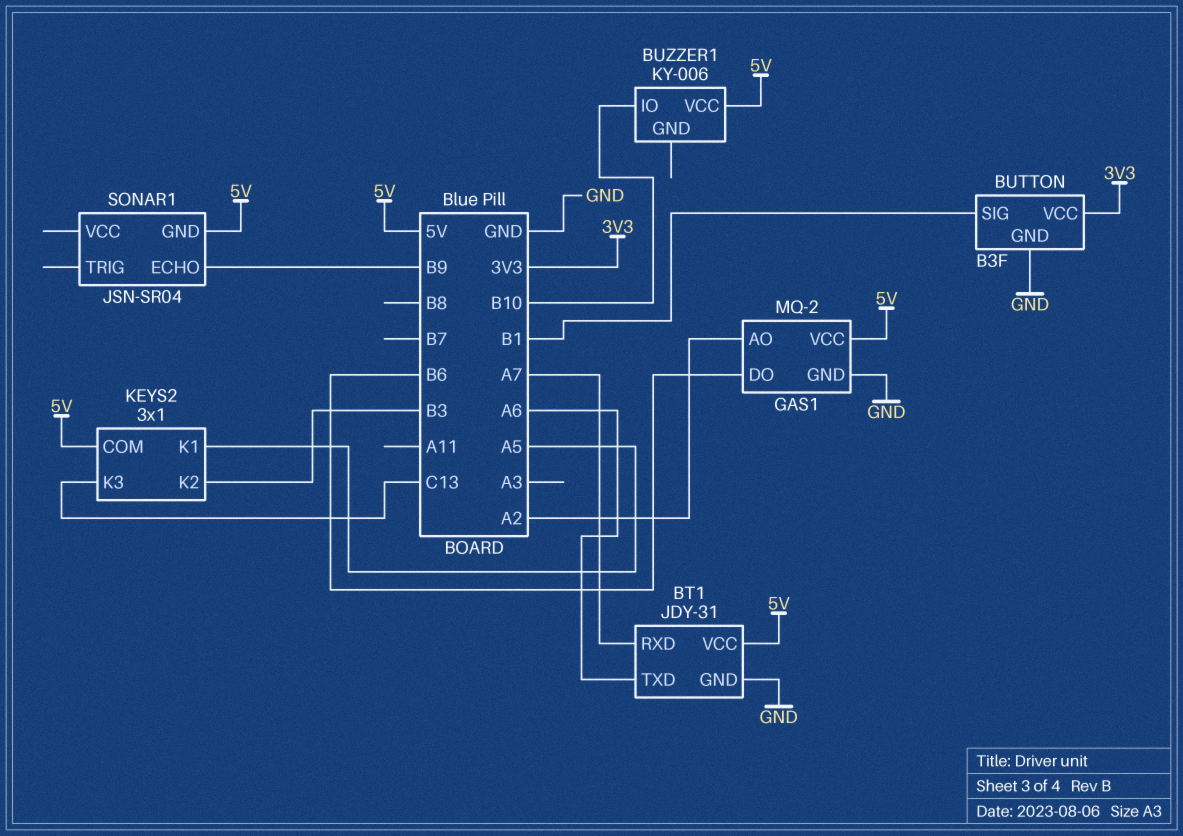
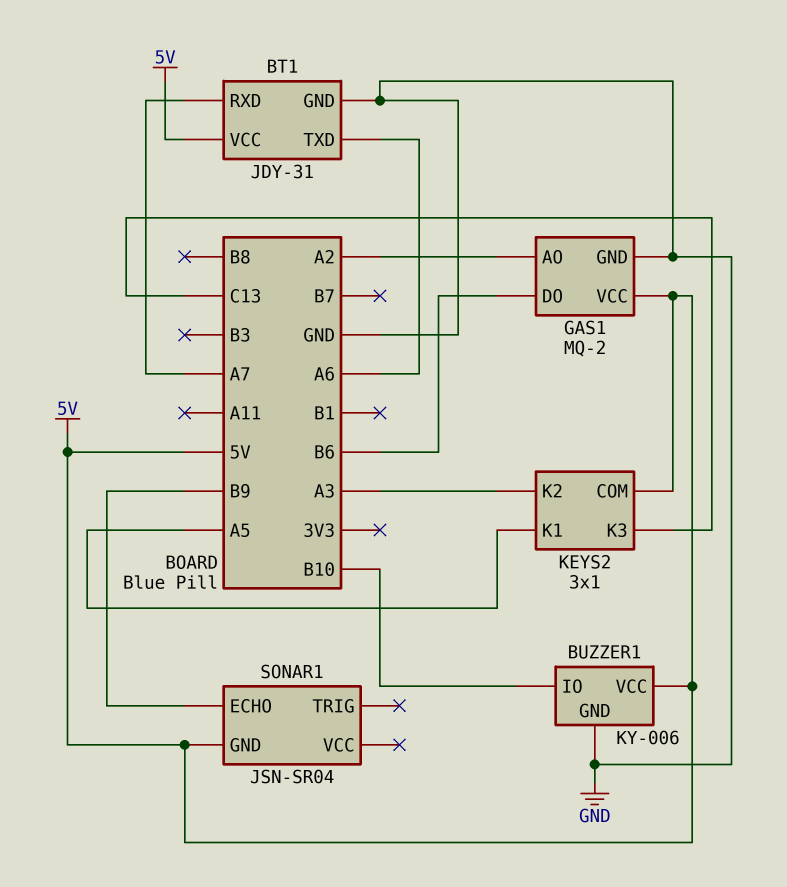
BUTTON: B3F -> none
BUTTON pin GND: GND -> none
BUTTON pin SIG: B1 -> none
BUTTON pin VCC: 3V3 -> none
BUZZER1 pin GND: none -> GND
KEYS2 pin K2: B3 -> A3

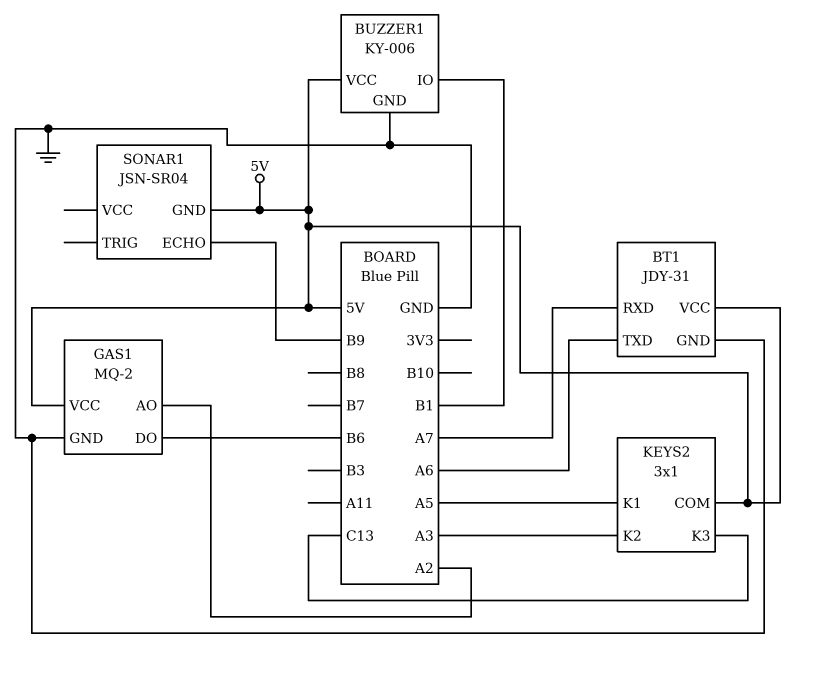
BUZZER1 pin IO: B10 -> B1

